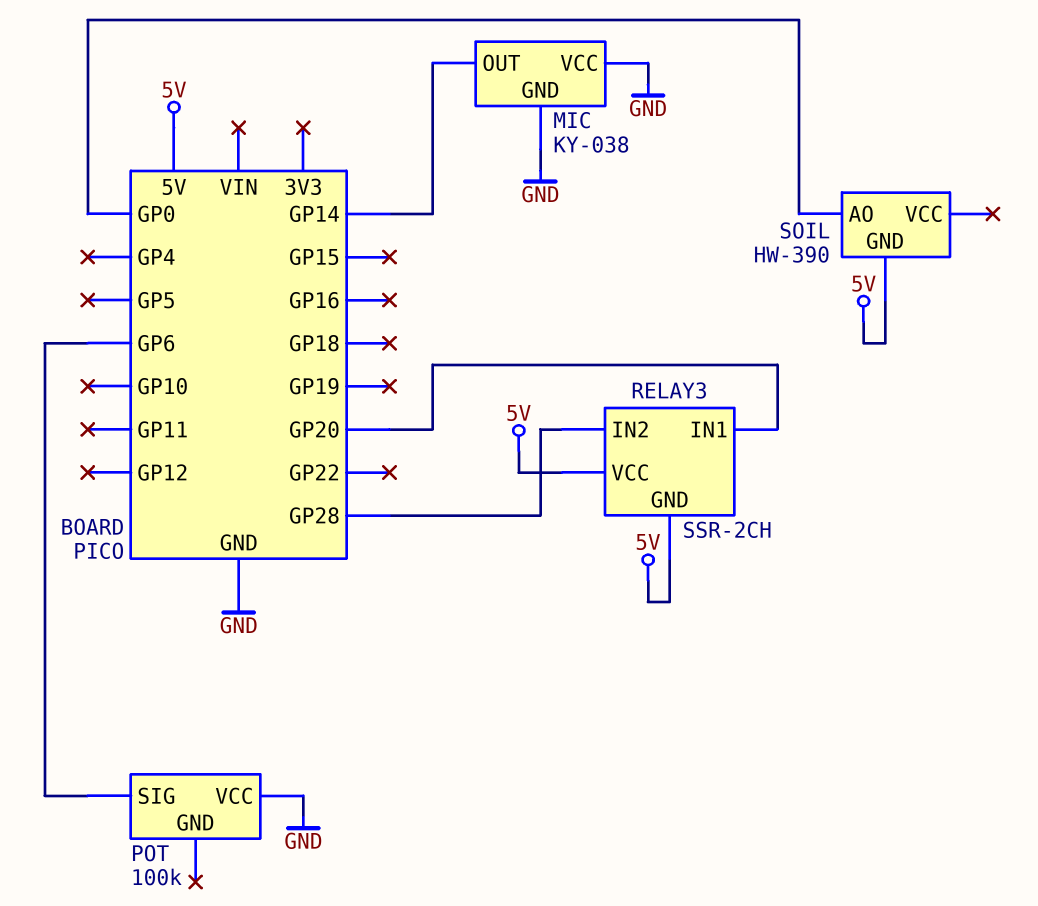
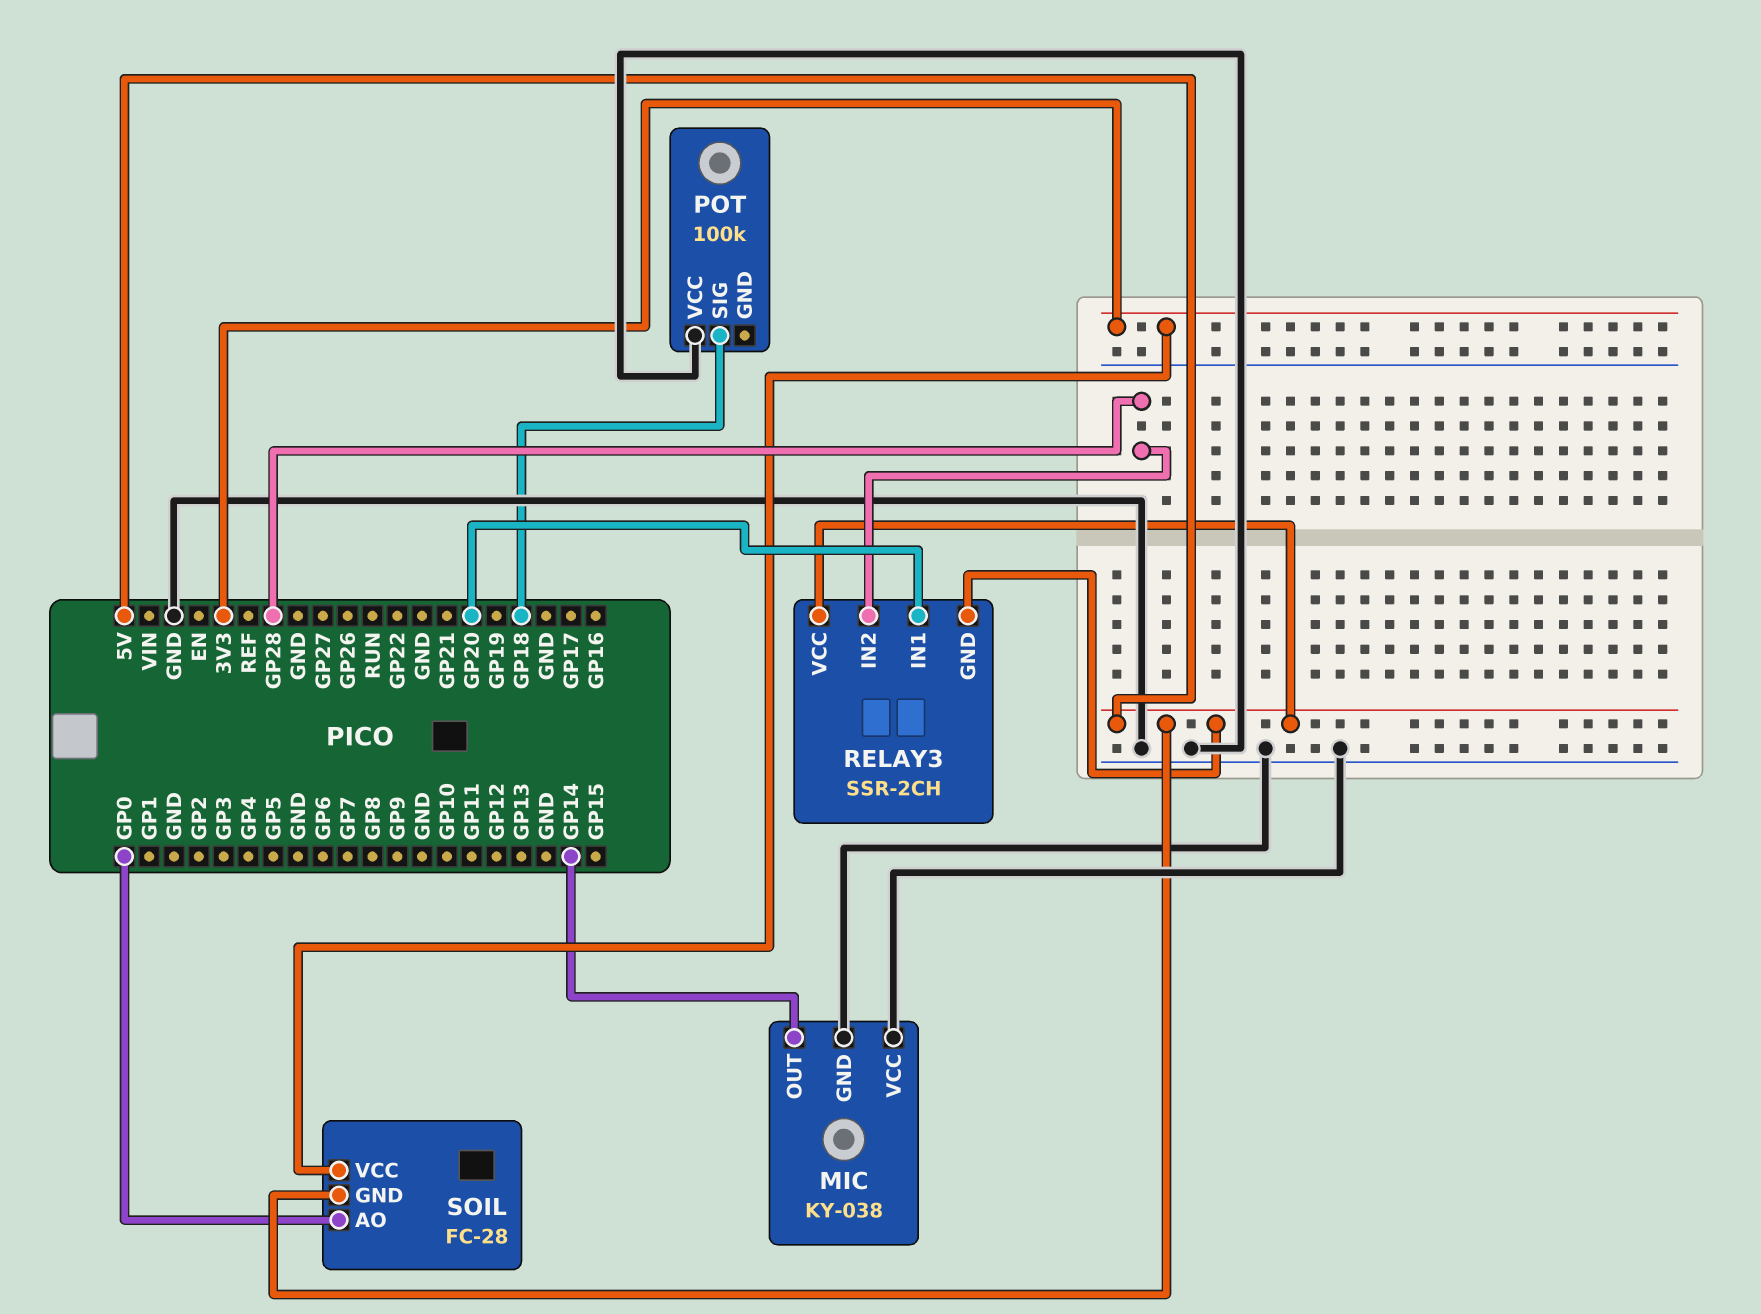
POT pin SIG: GP6 -> GP18
SOIL: HW-390 -> FC-28
SOIL pin VCC: none -> 3V3

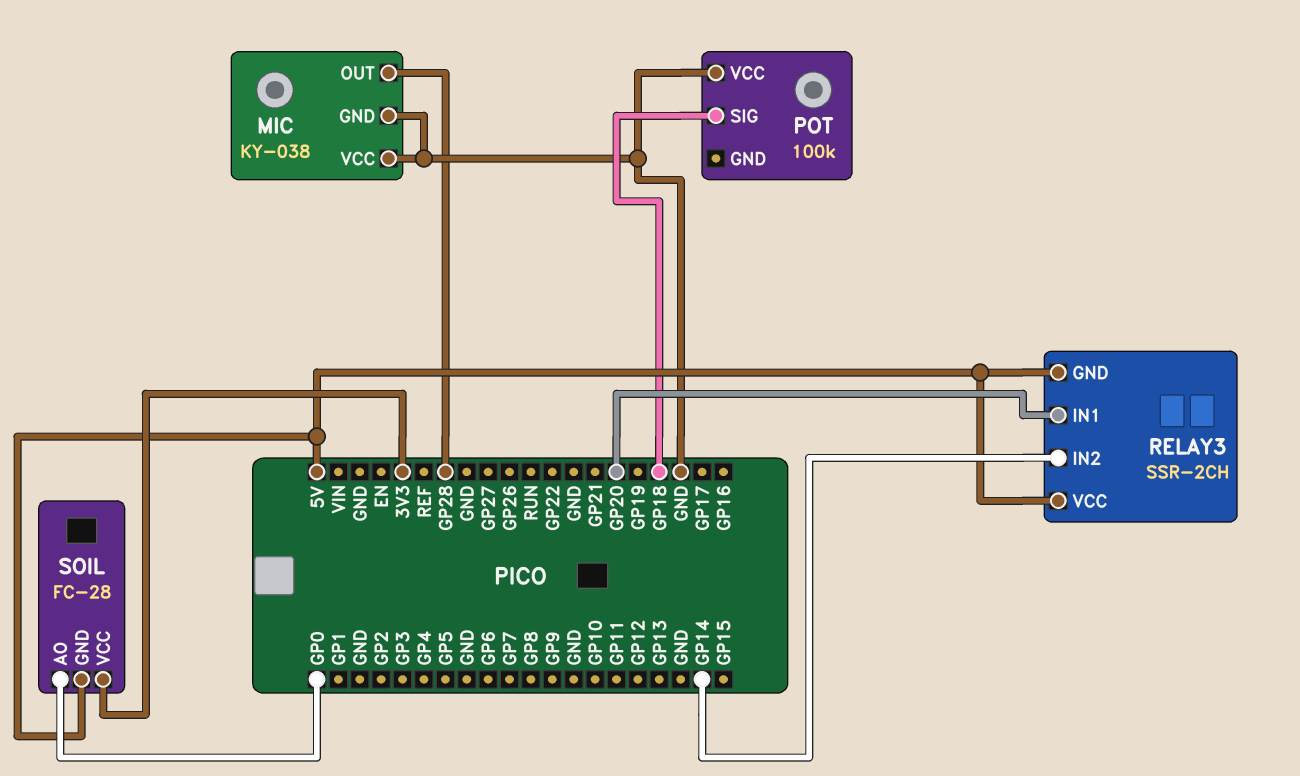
MIC pin OUT: GP14 -> GP28
RELAY3 pin IN2: GP28 -> GP14

